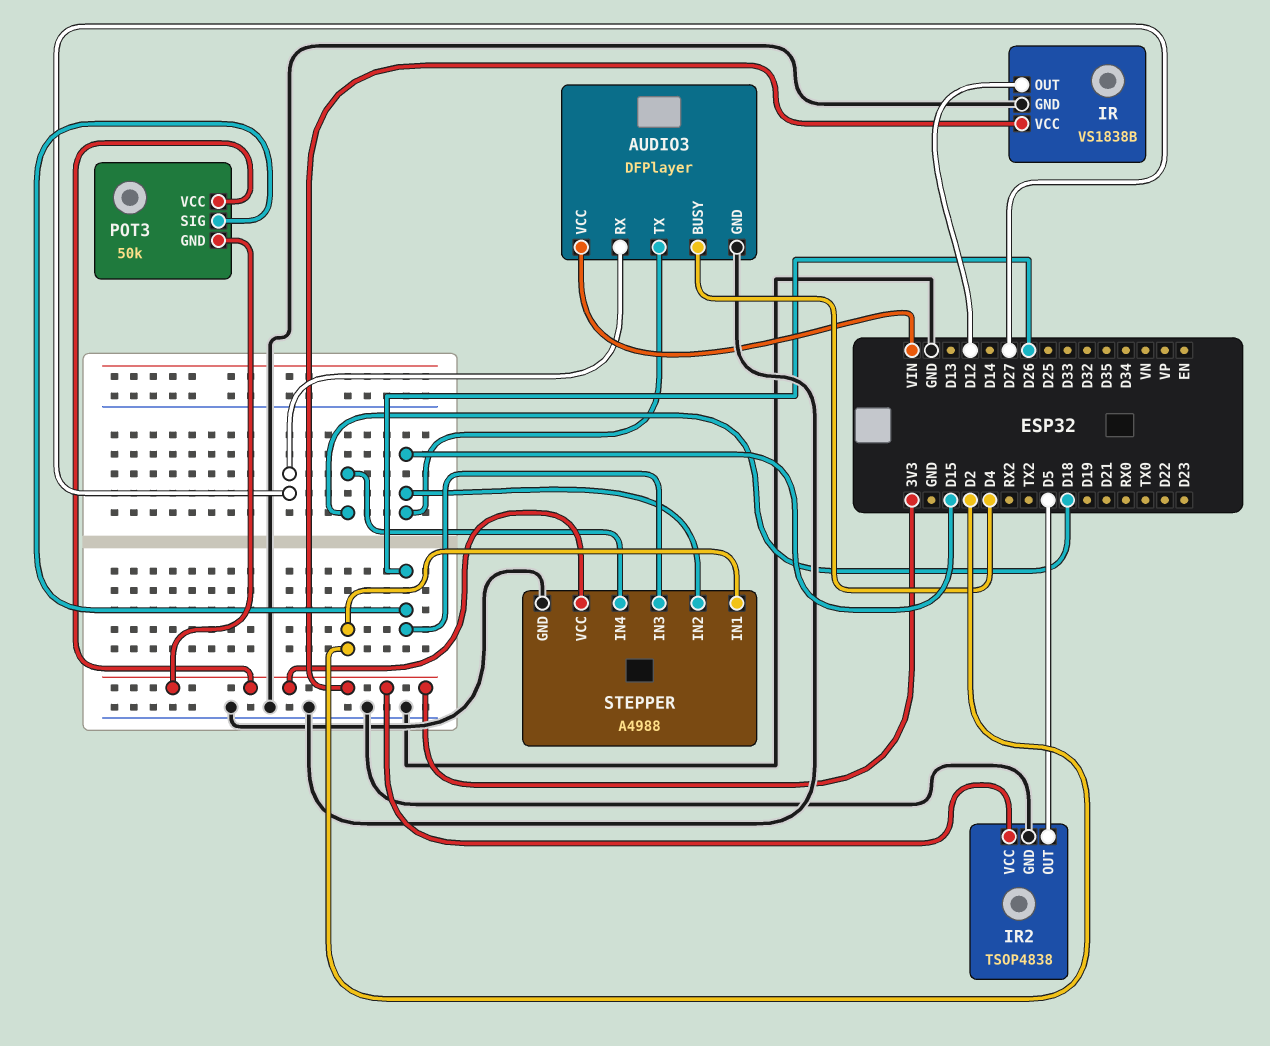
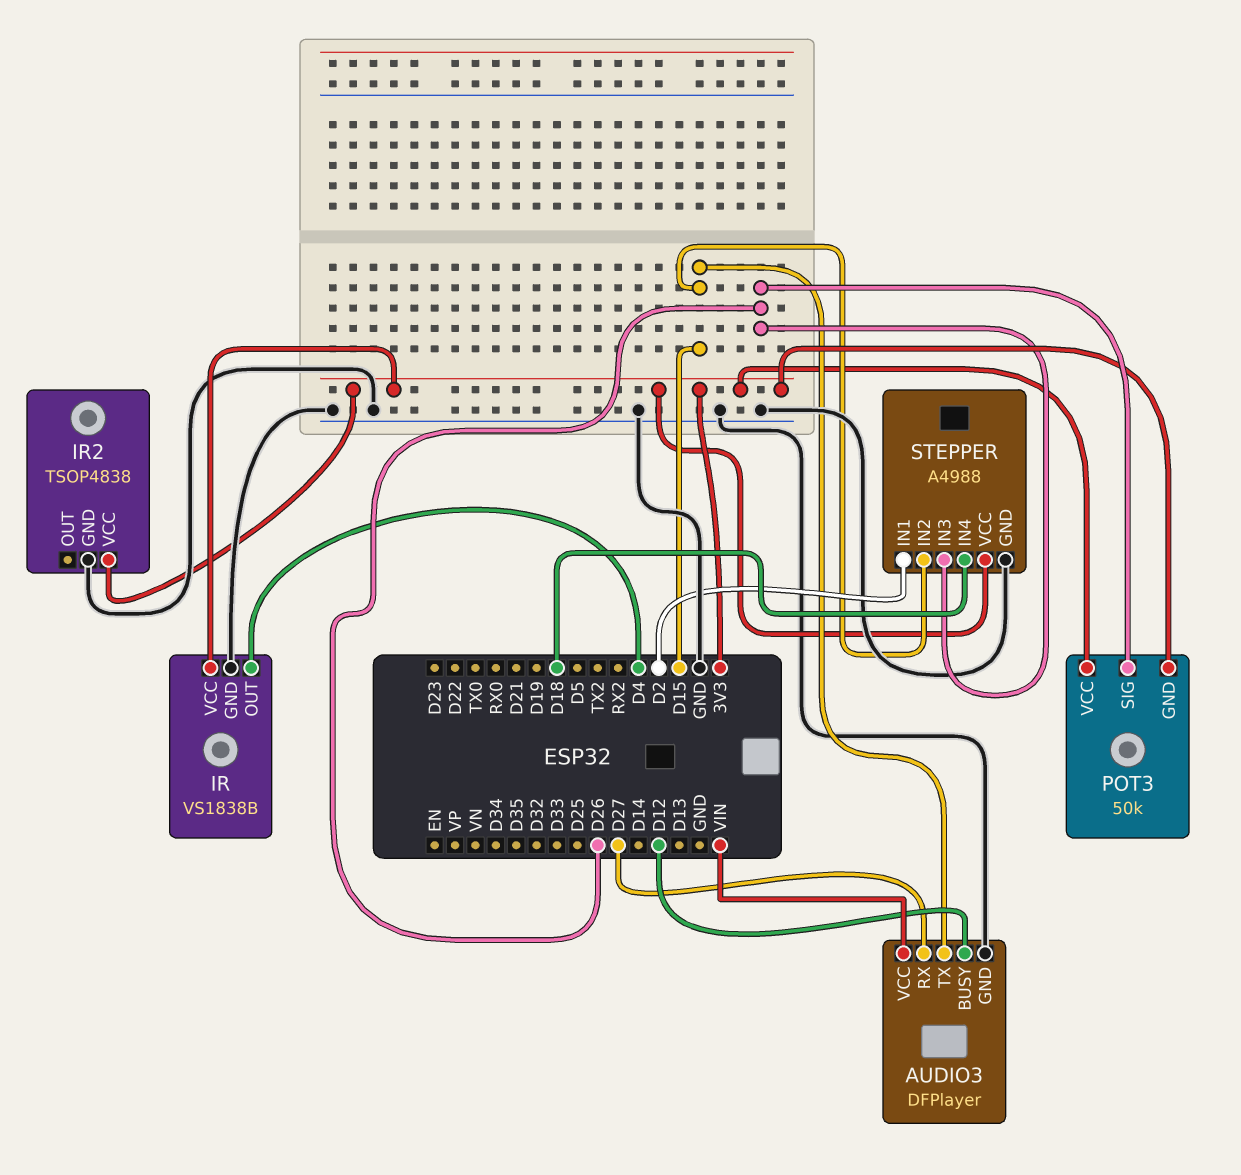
AUDIO3 pin BUSY: D4 -> D12
IR pin OUT: D12 -> D4
IR2 pin OUT: D5 -> none

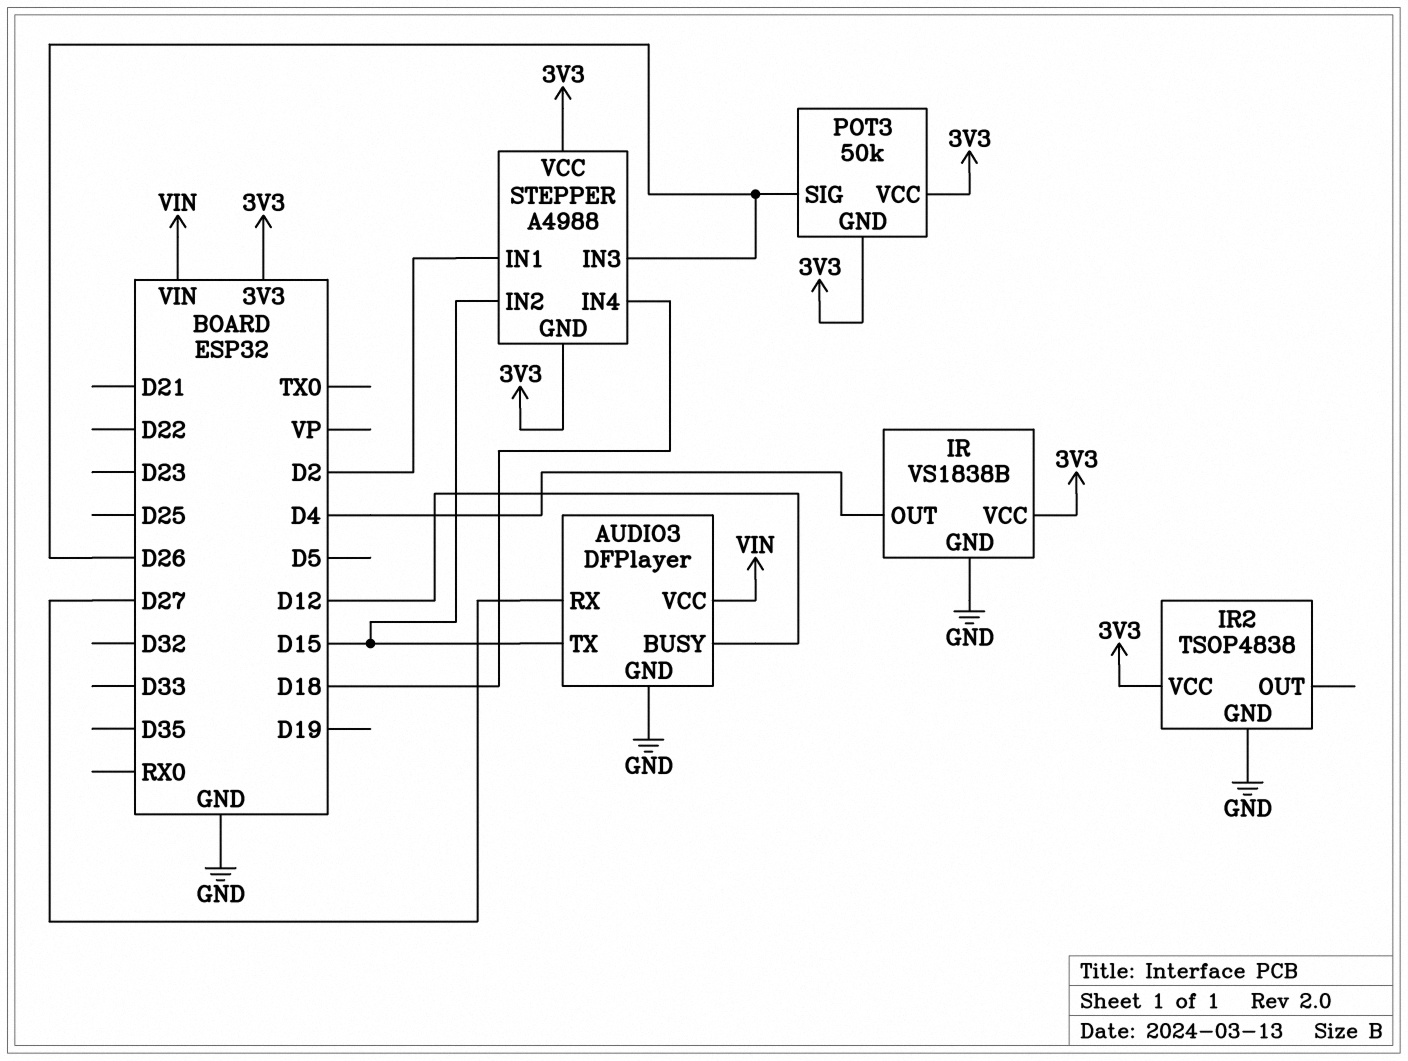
STEPPER pin GND: GND -> 3V3

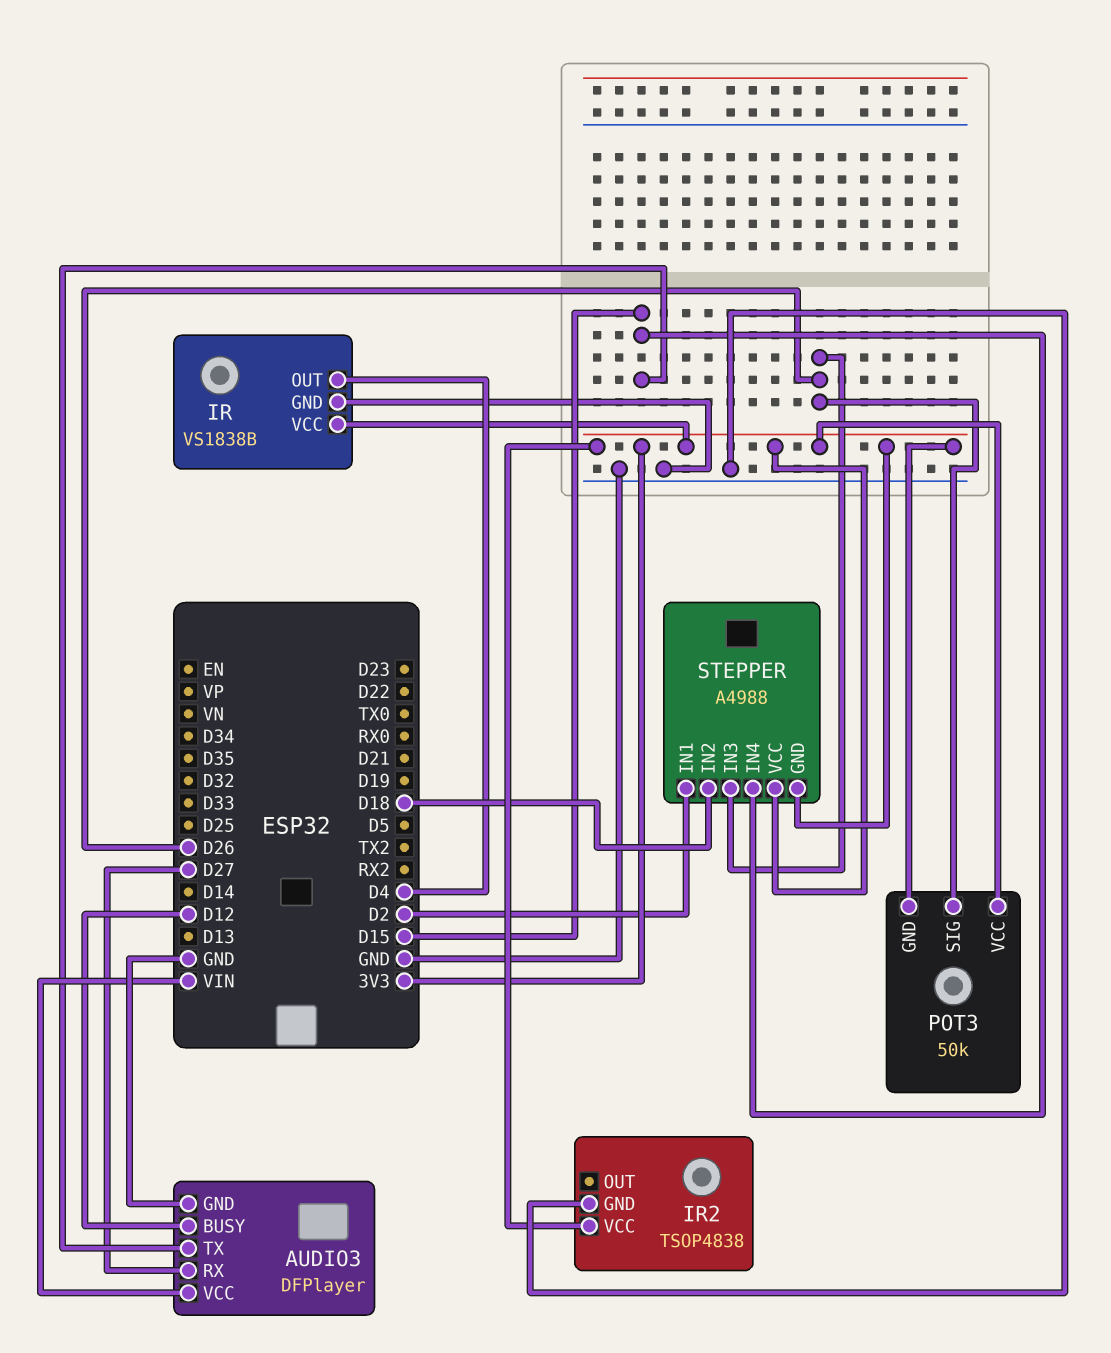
STEPPER pin IN2: D15 -> D18
STEPPER pin IN4: D18 -> D15

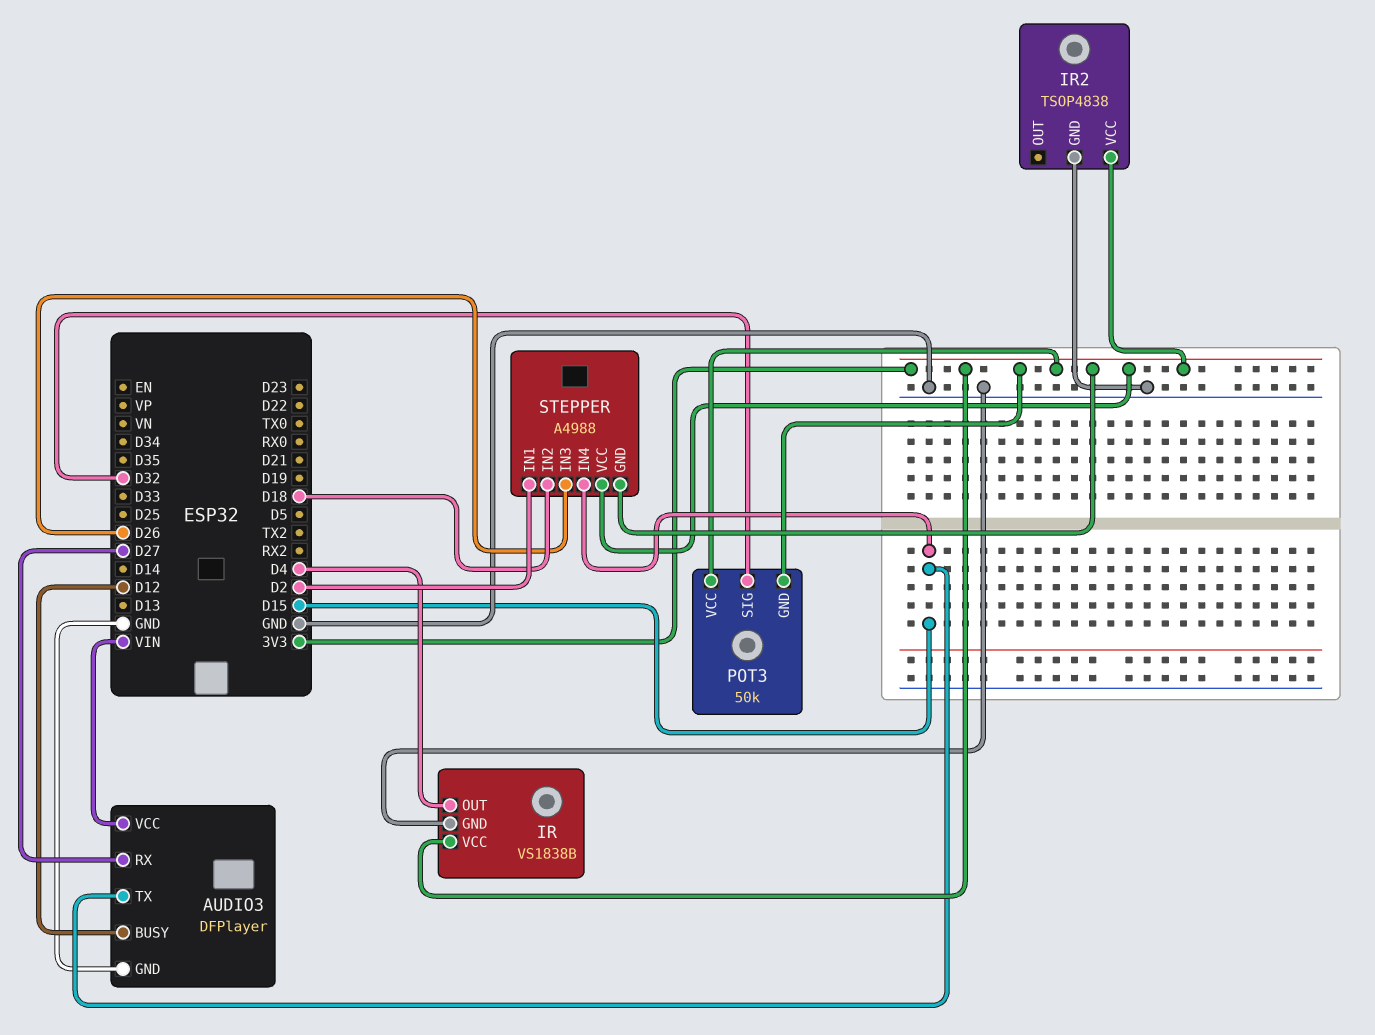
POT3 pin SIG: D26 -> D32

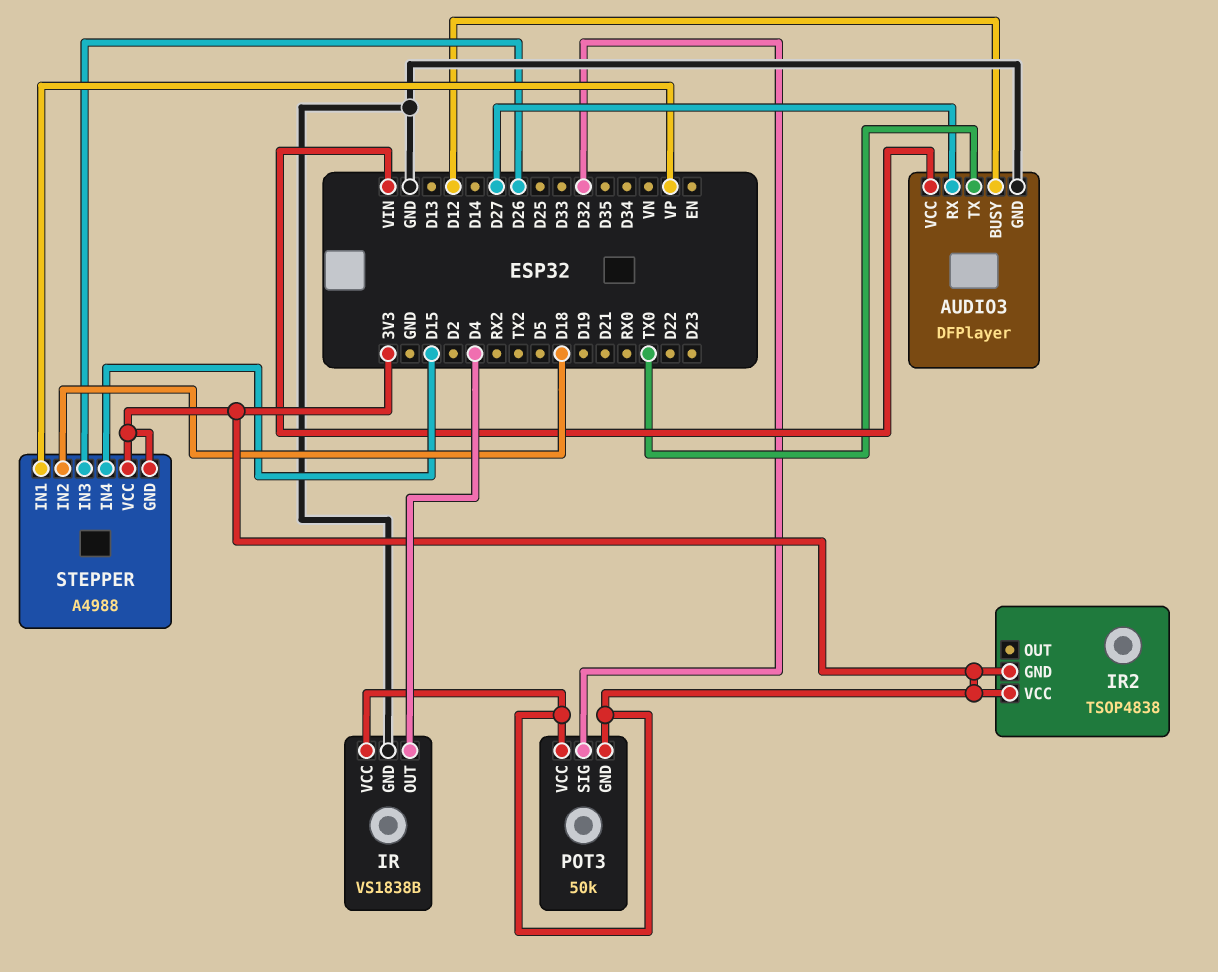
AUDIO3 pin TX: D15 -> TX0
IR2 pin GND: GND -> 3V3
STEPPER pin IN1: D2 -> VP

